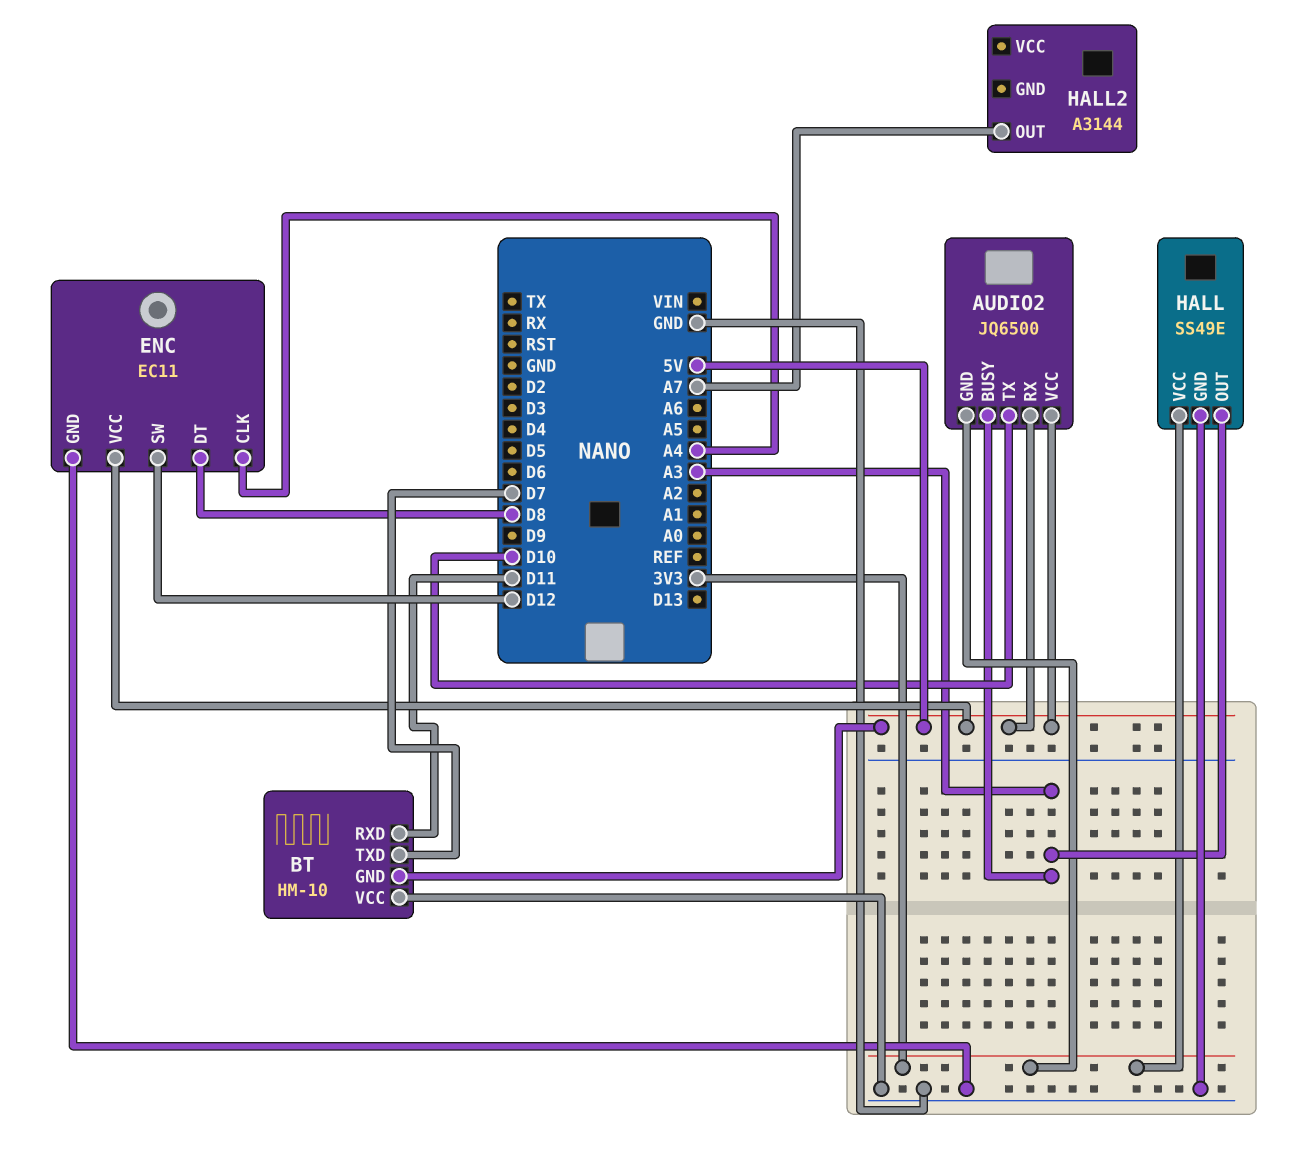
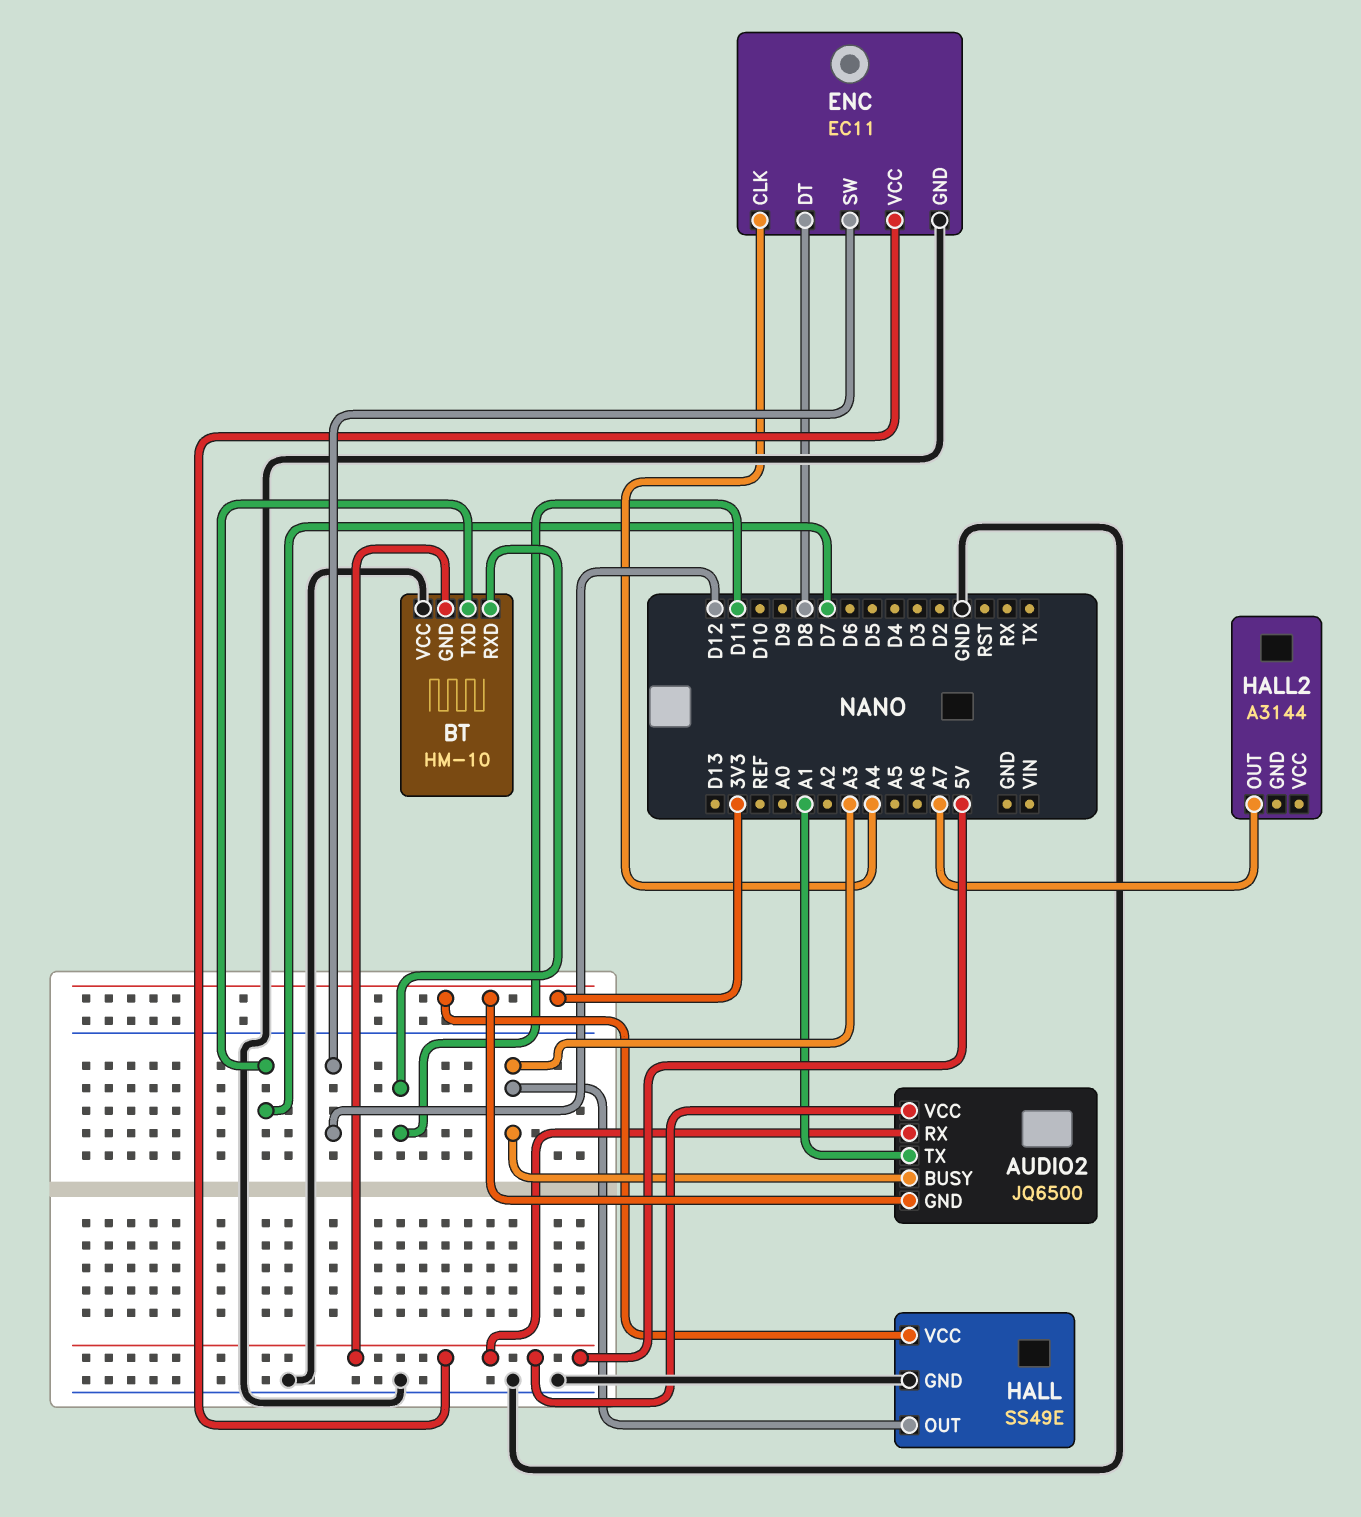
AUDIO2 pin TX: D10 -> A1

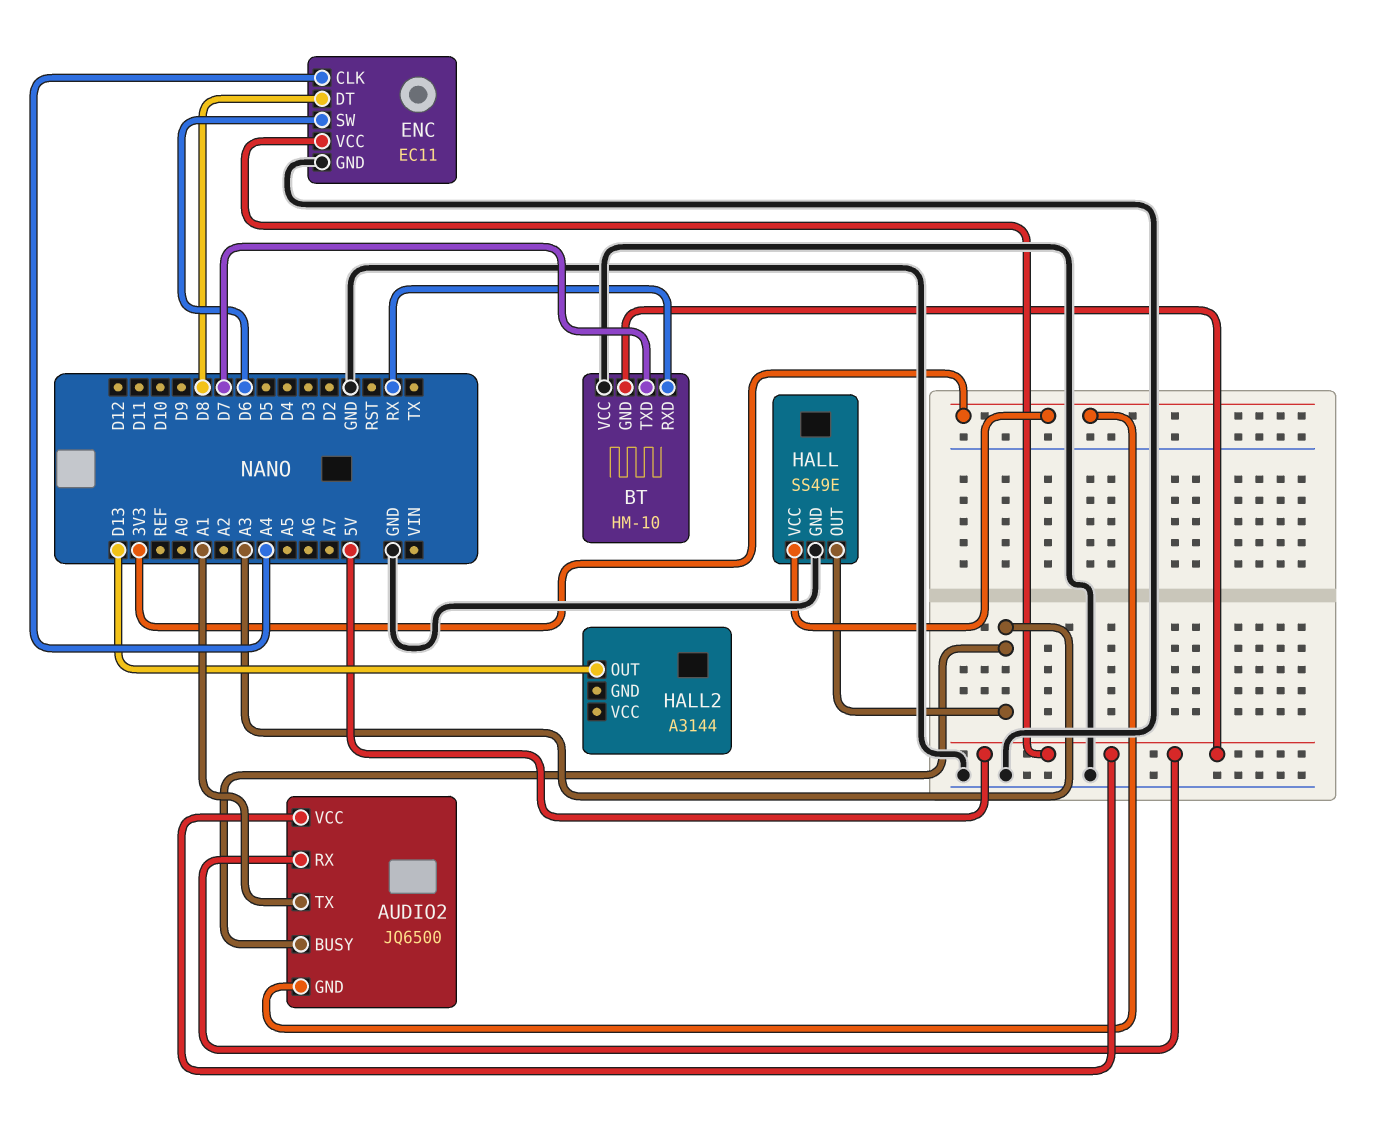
BT pin RXD: D11 -> RX
ENC pin SW: D12 -> D6
HALL2 pin OUT: A7 -> D13

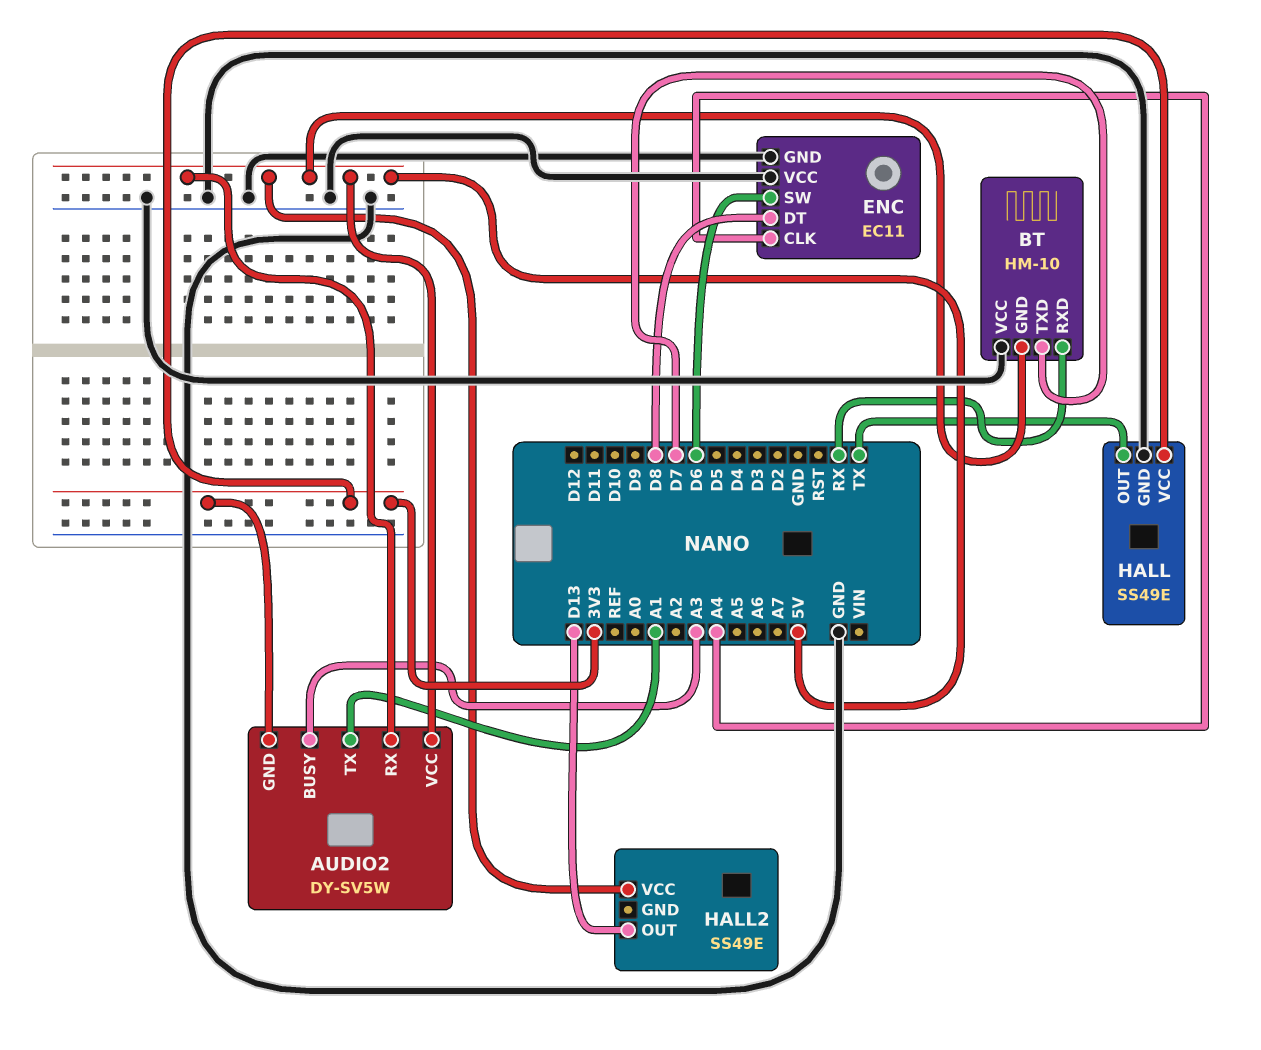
AUDIO2: JQ6500 -> DY-SV5W
ENC pin VCC: 5V -> GND
HALL pin OUT: A3 -> TX
HALL2: A3144 -> SS49E
HALL2 pin VCC: none -> 5V

